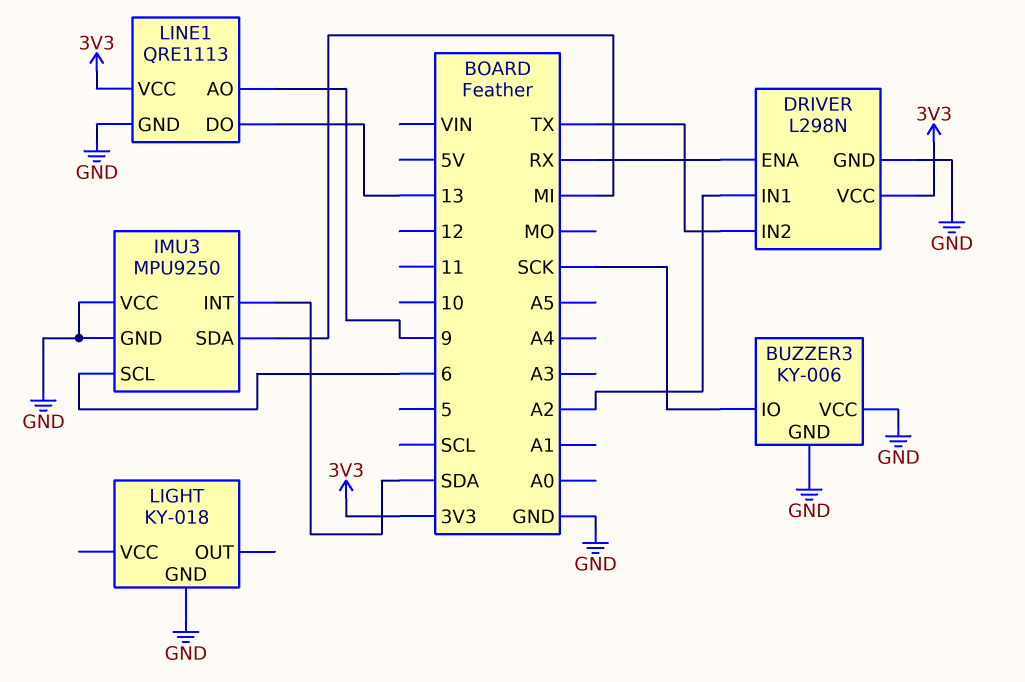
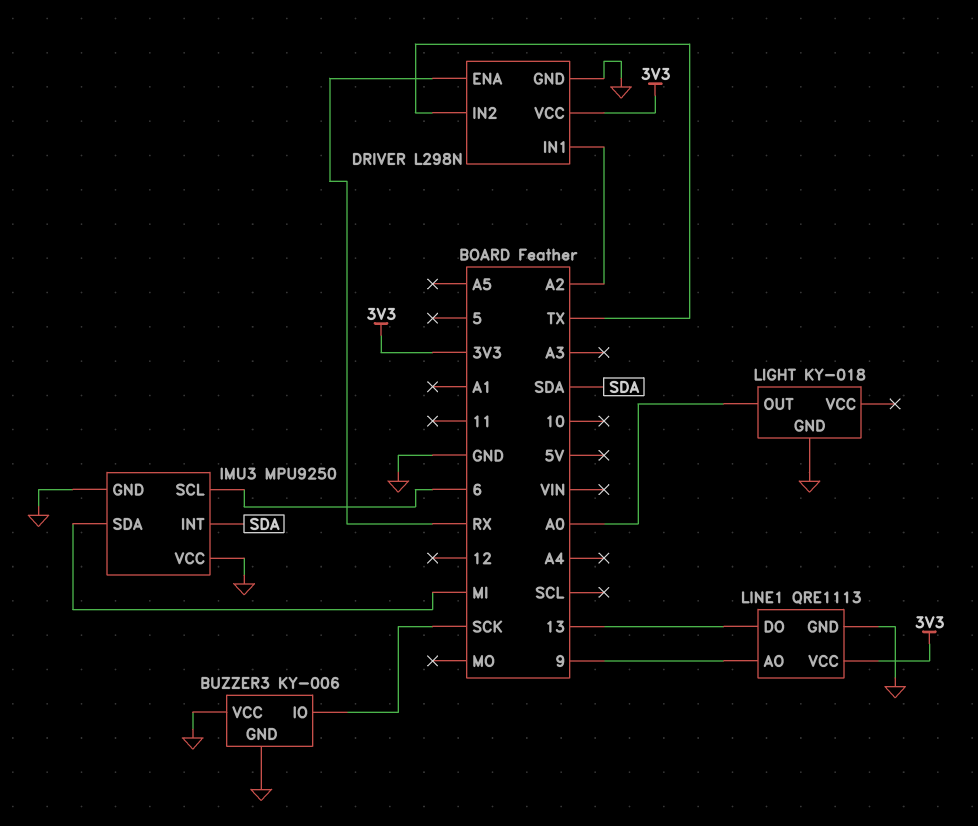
LIGHT pin OUT: none -> A0

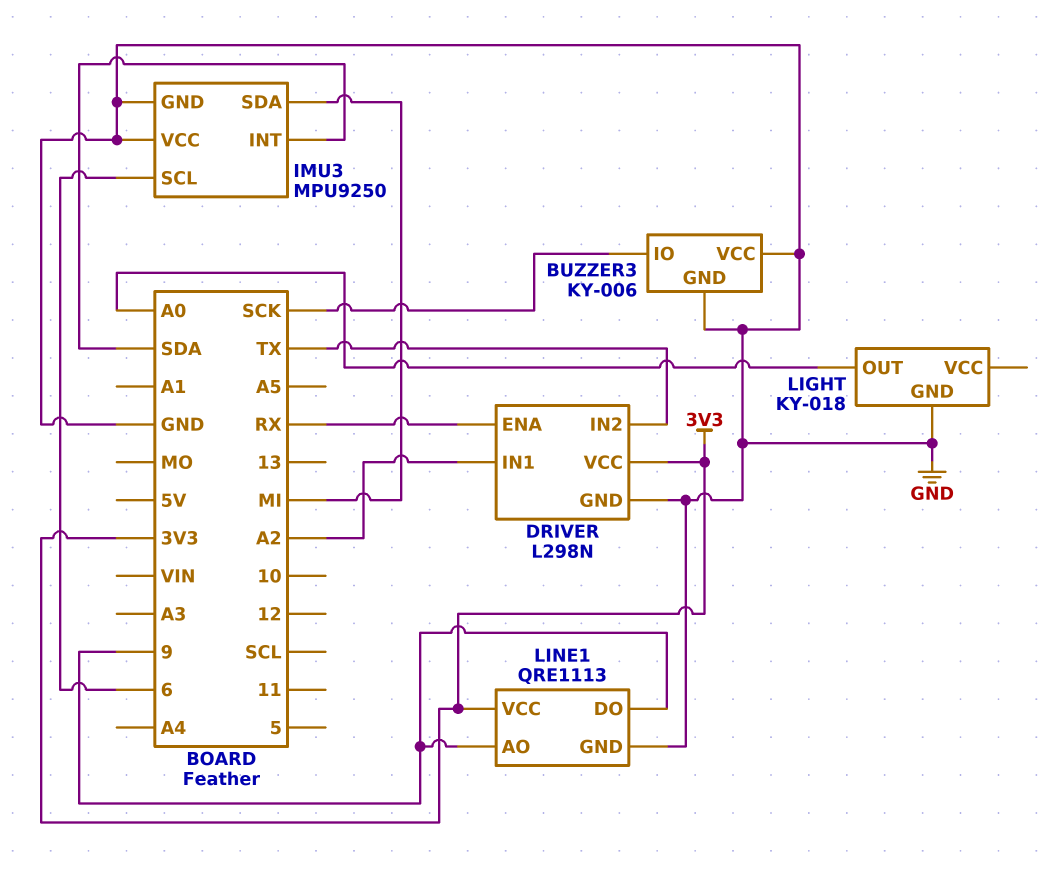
LINE1 pin DO: 13 -> 9

